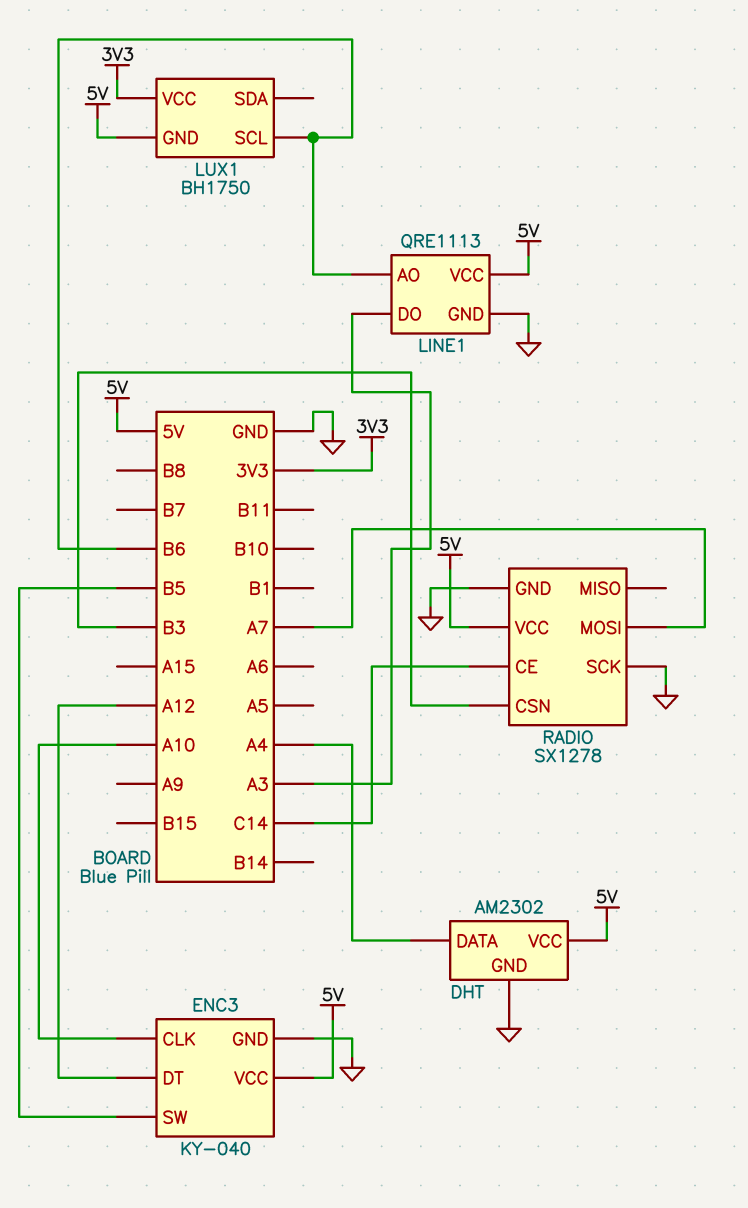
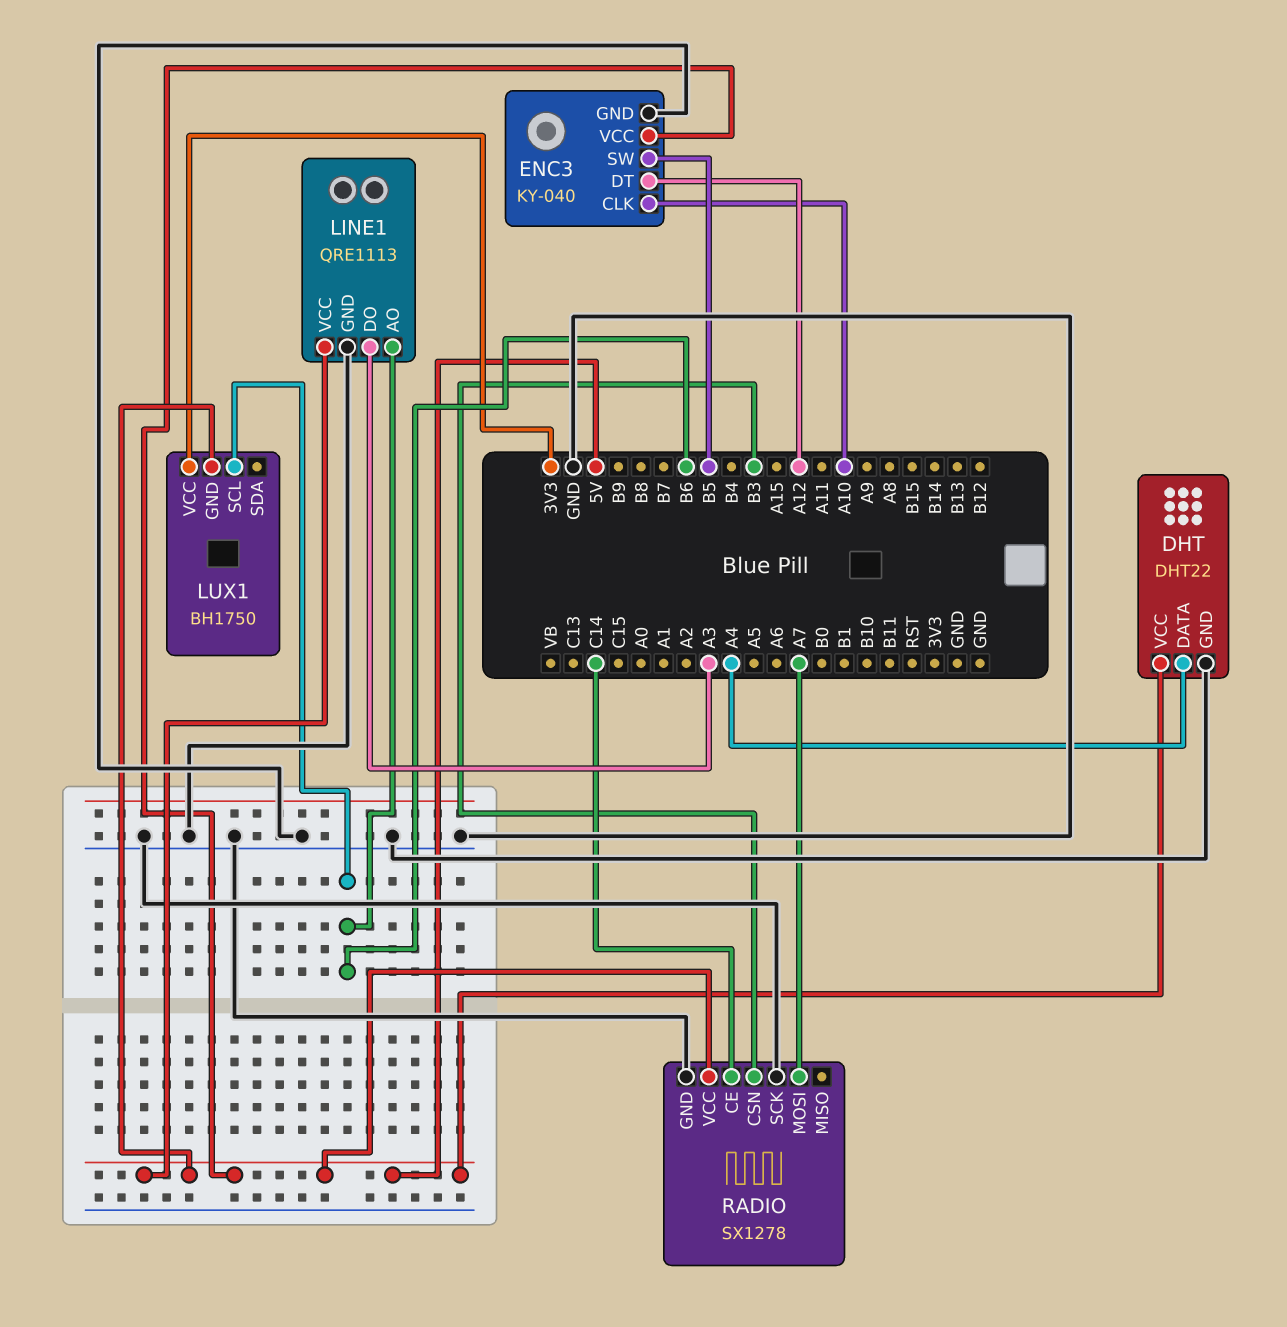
DHT: AM2302 -> DHT22

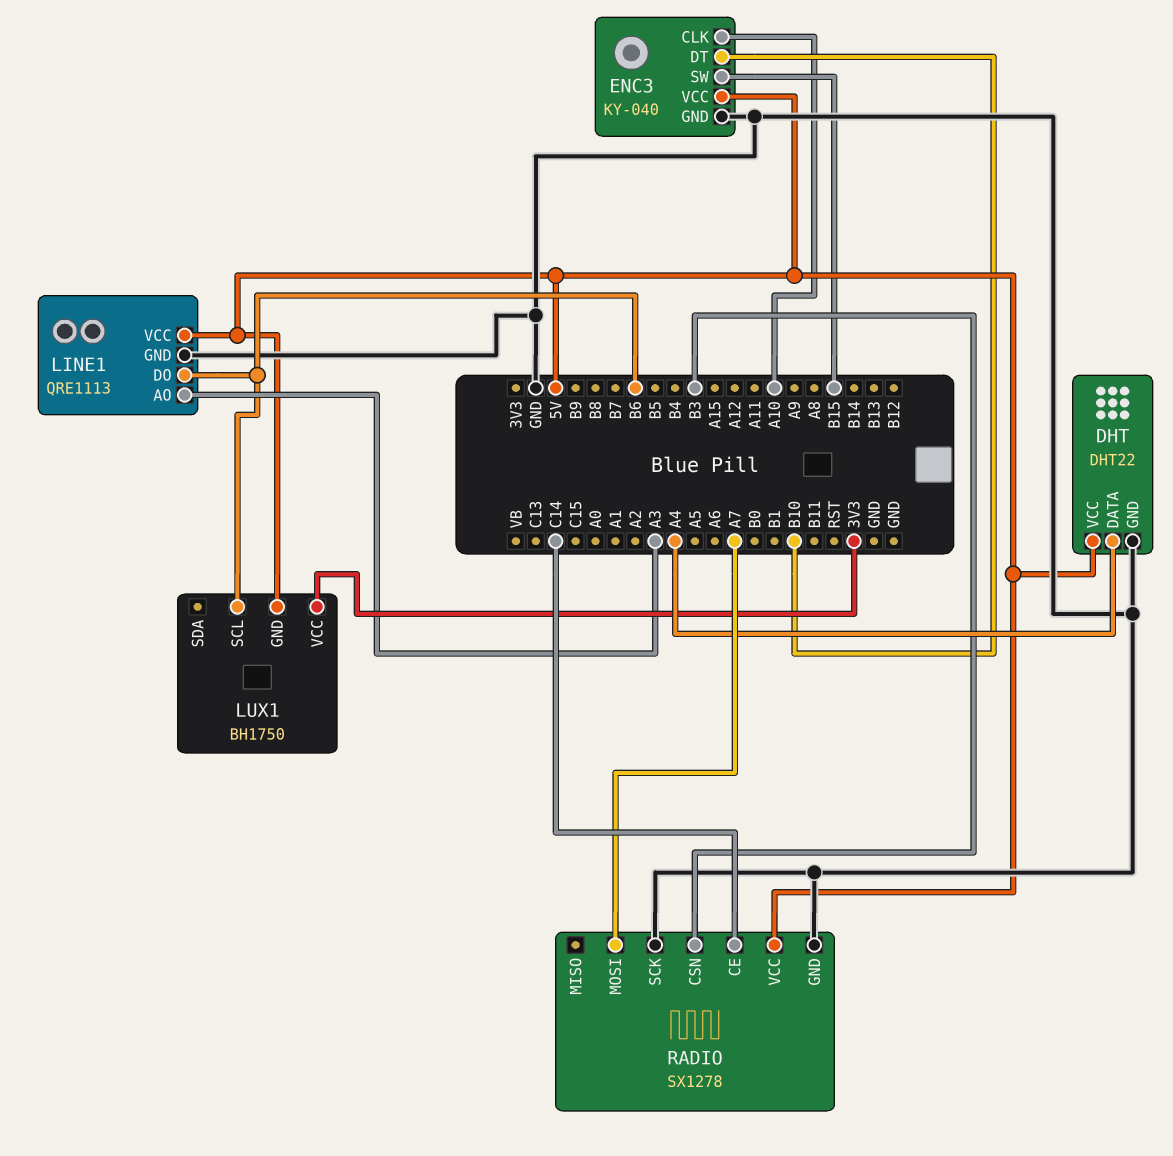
ENC3 pin DT: A12 -> B10
ENC3 pin SW: B5 -> B15
LINE1 pin AO: B6 -> A3
LINE1 pin DO: A3 -> B6

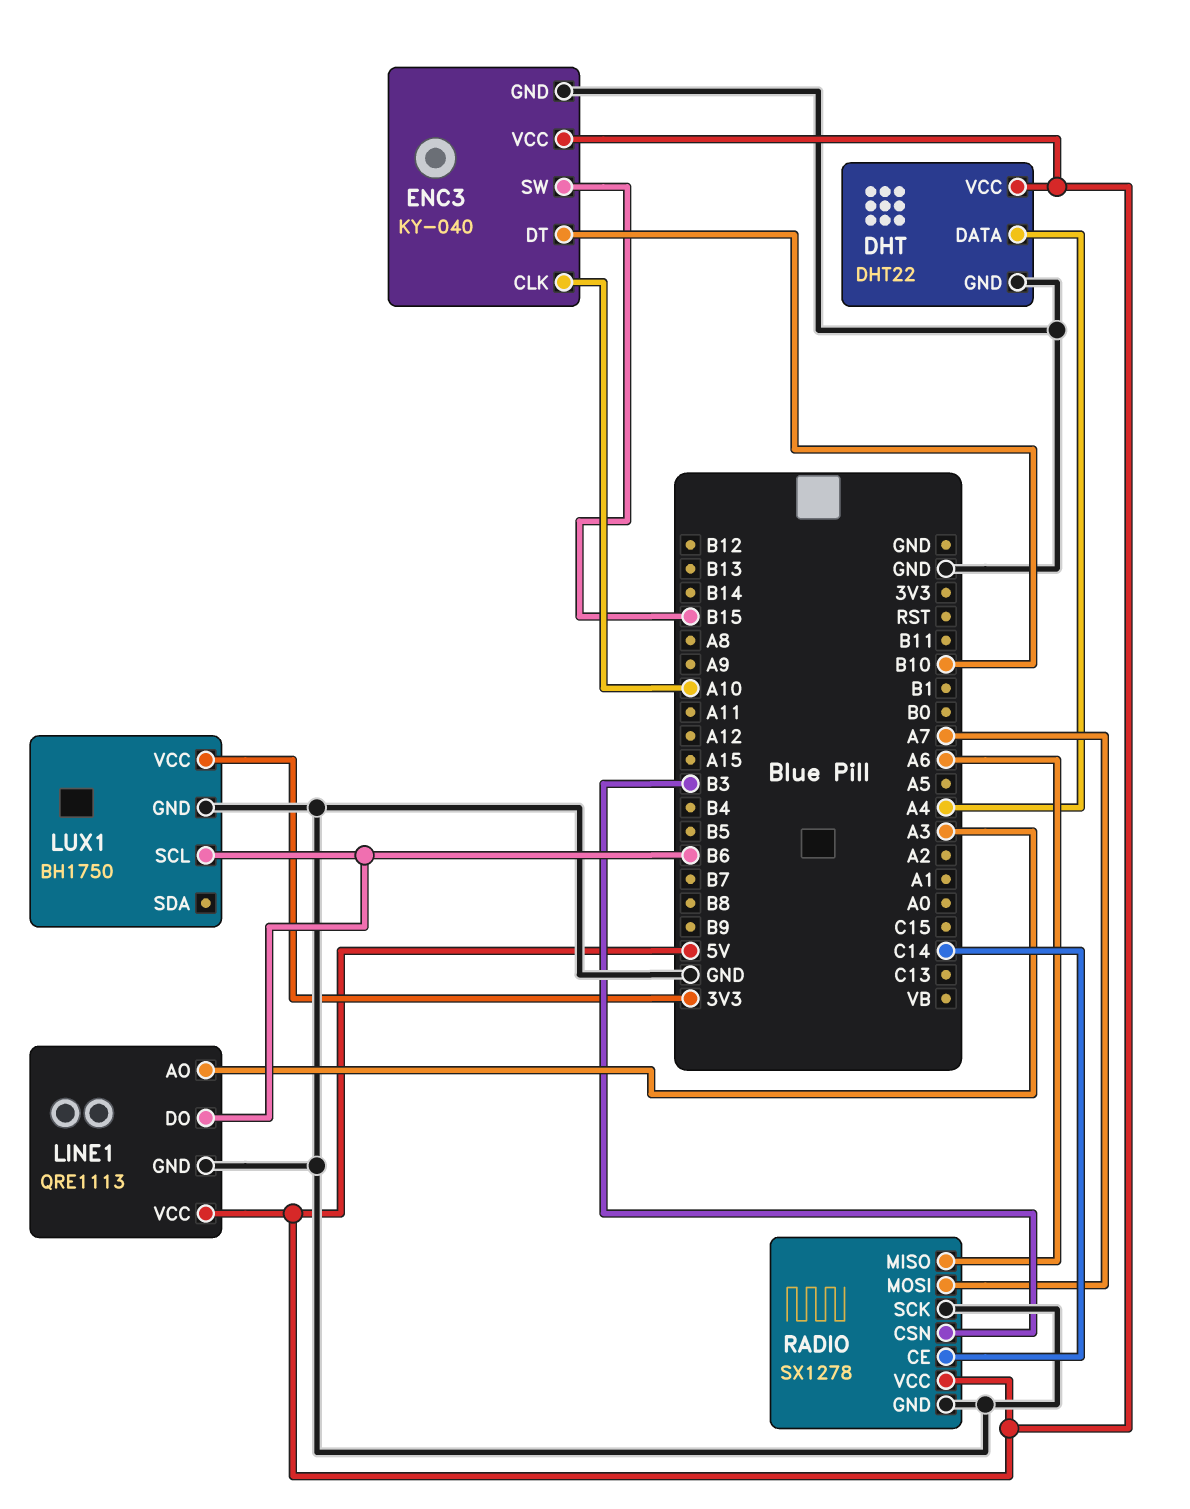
LUX1 pin GND: 5V -> GND
RADIO pin MISO: none -> A6

